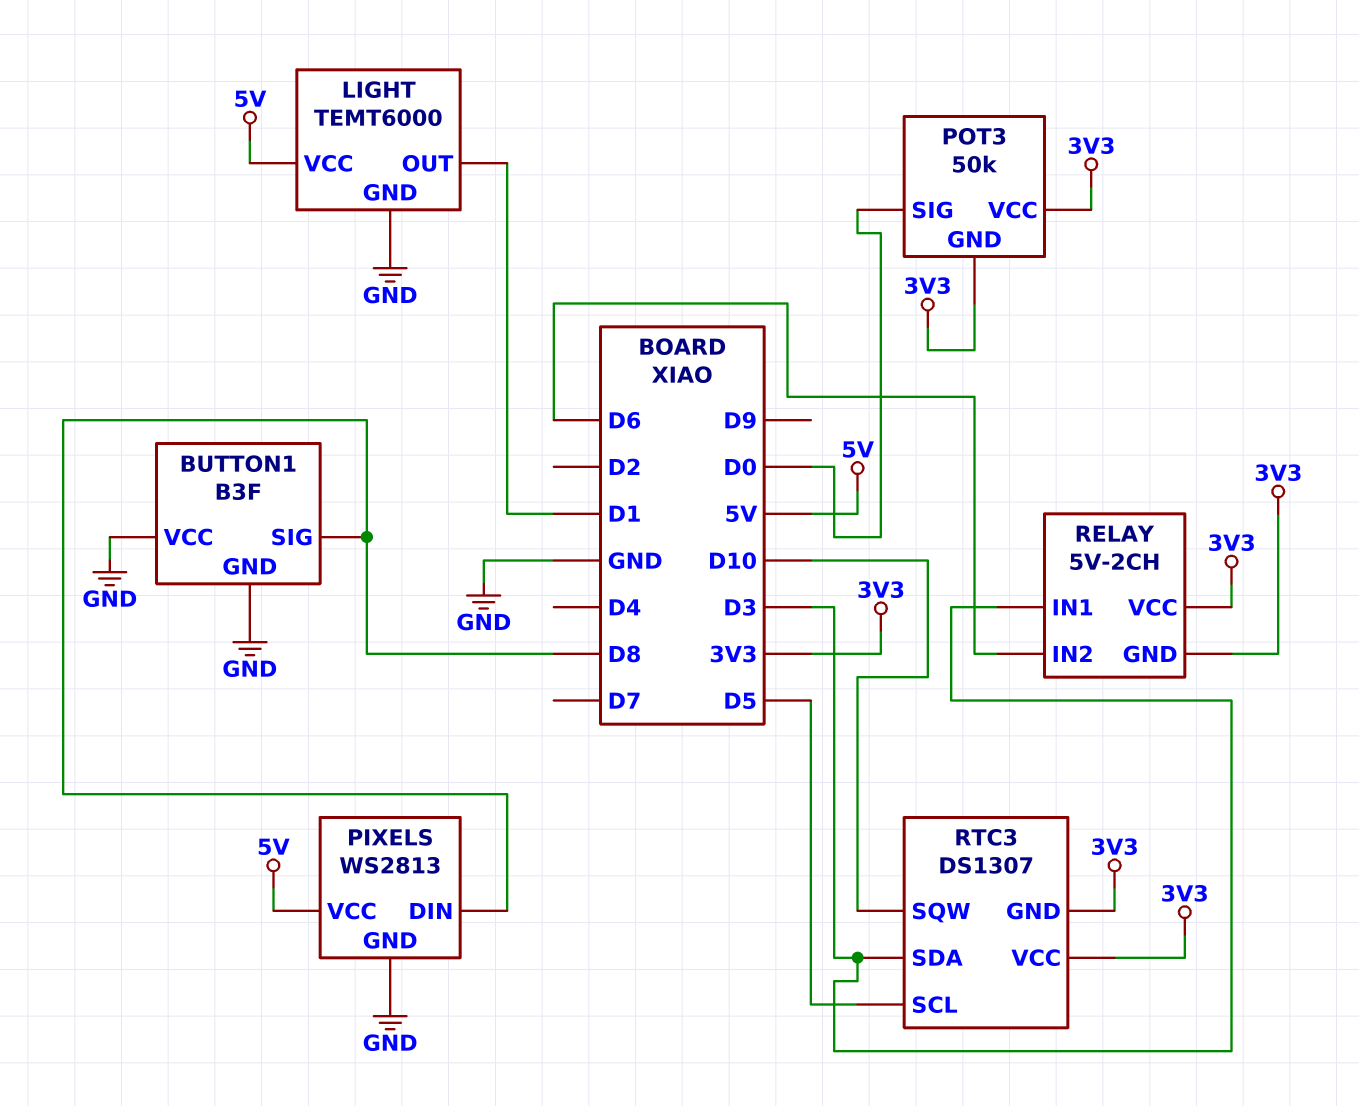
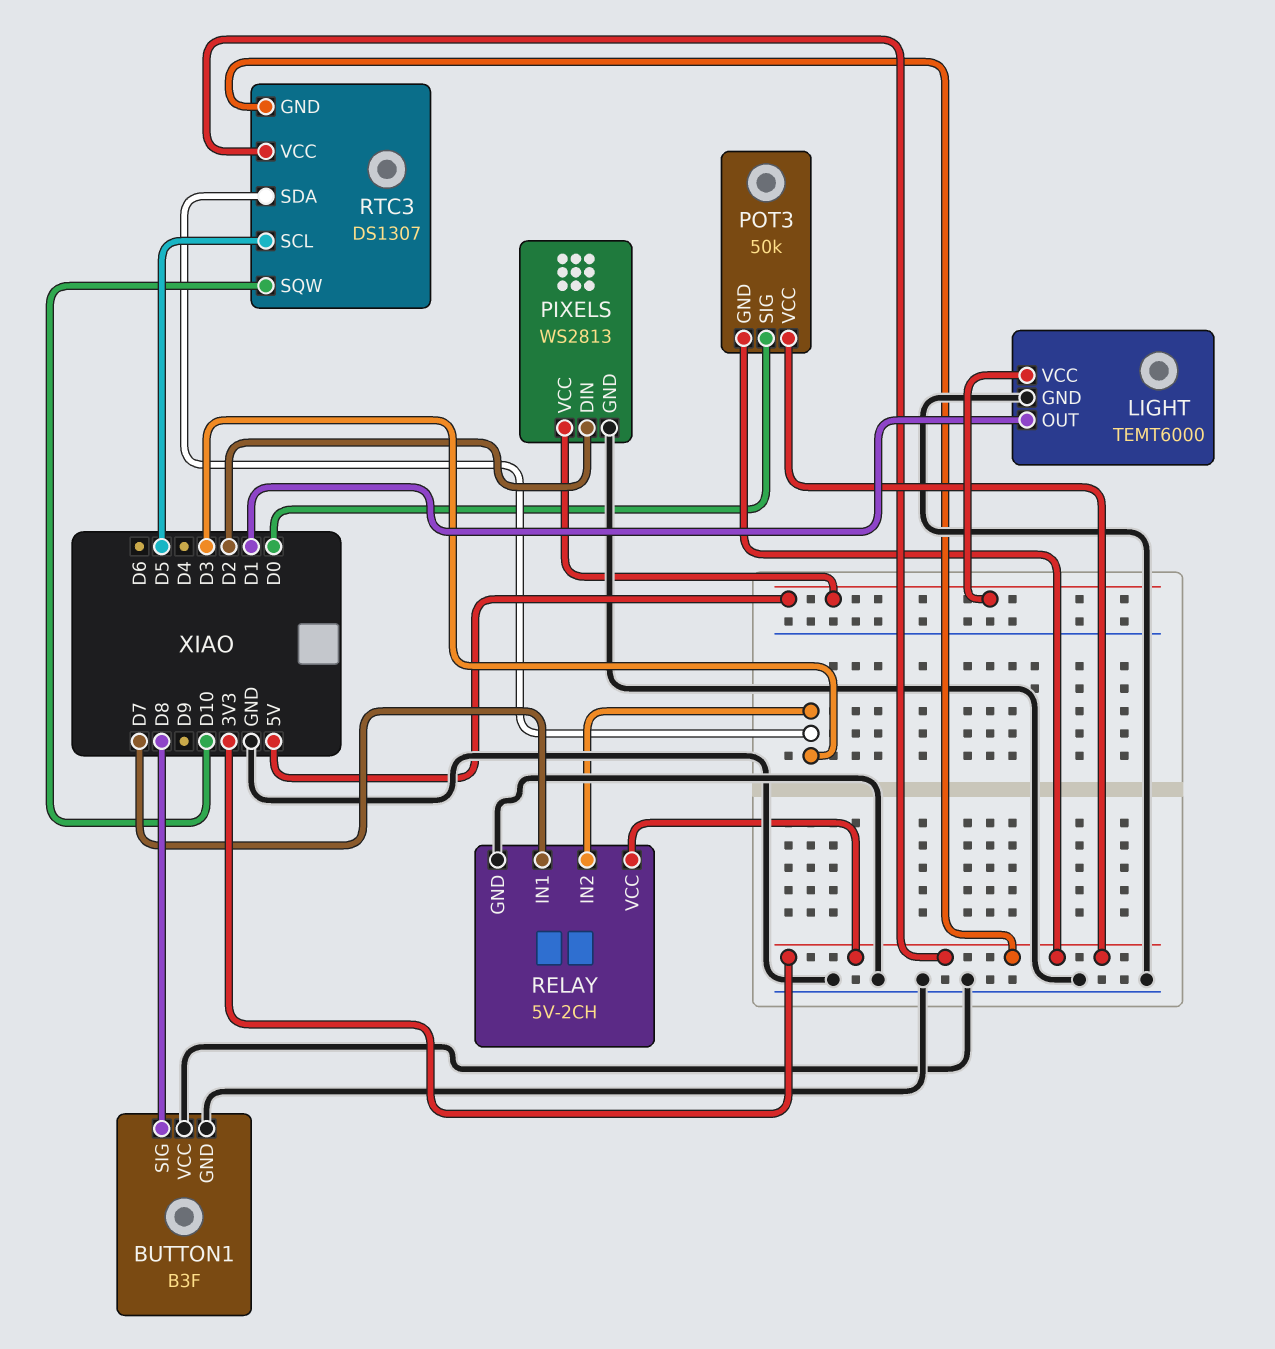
PIXELS pin DIN: D8 -> D2
RELAY pin GND: 3V3 -> GND
RELAY pin IN1: D3 -> D7
RELAY pin IN2: D6 -> D3

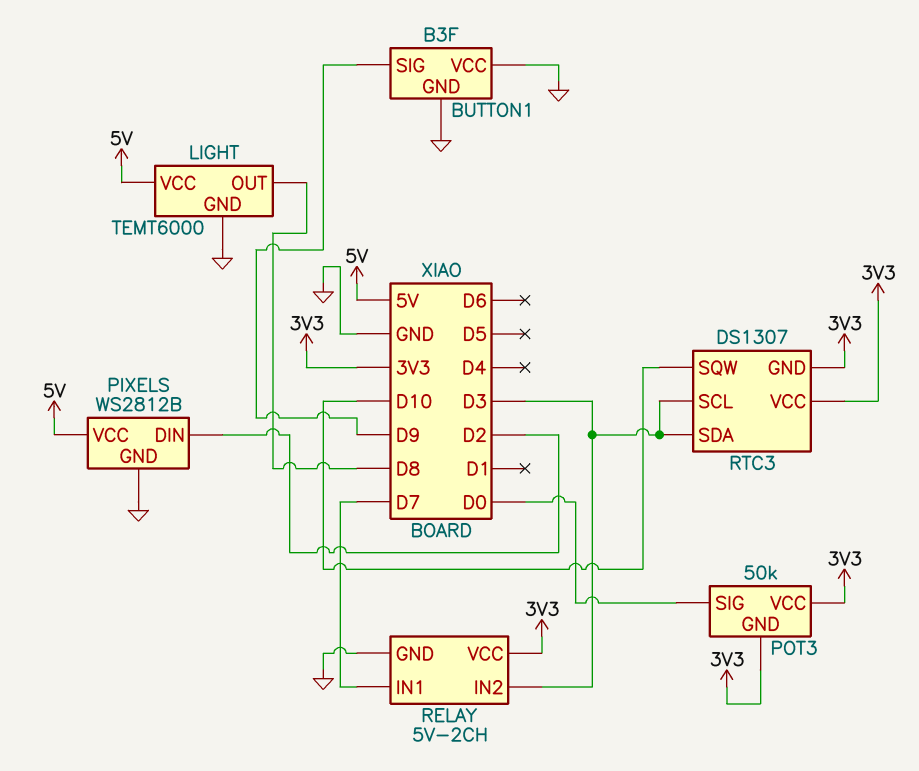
BUTTON1 pin SIG: D8 -> D9
LIGHT pin OUT: D1 -> D8
PIXELS: WS2813 -> WS2812B
RTC3 pin SCL: D5 -> D3

